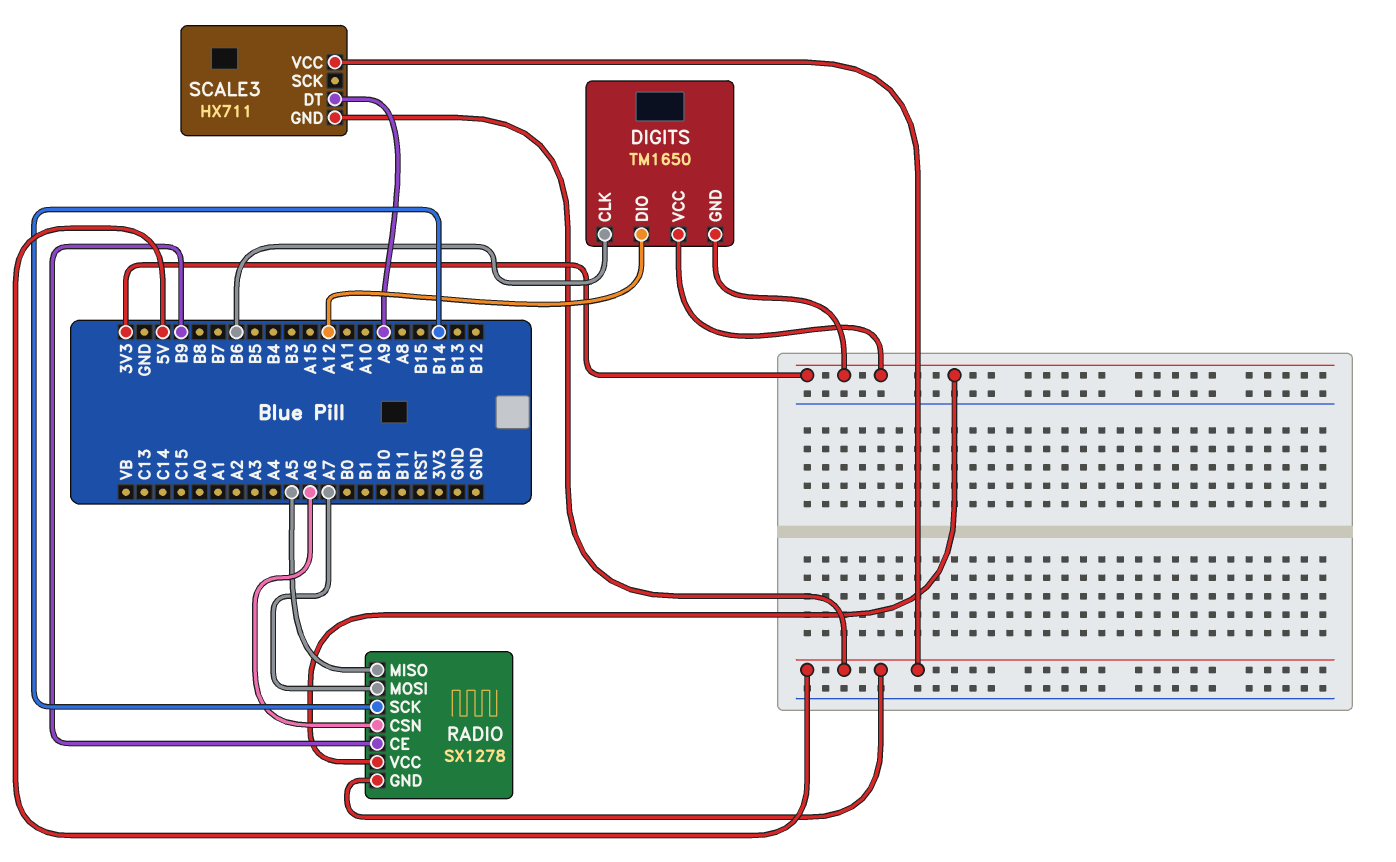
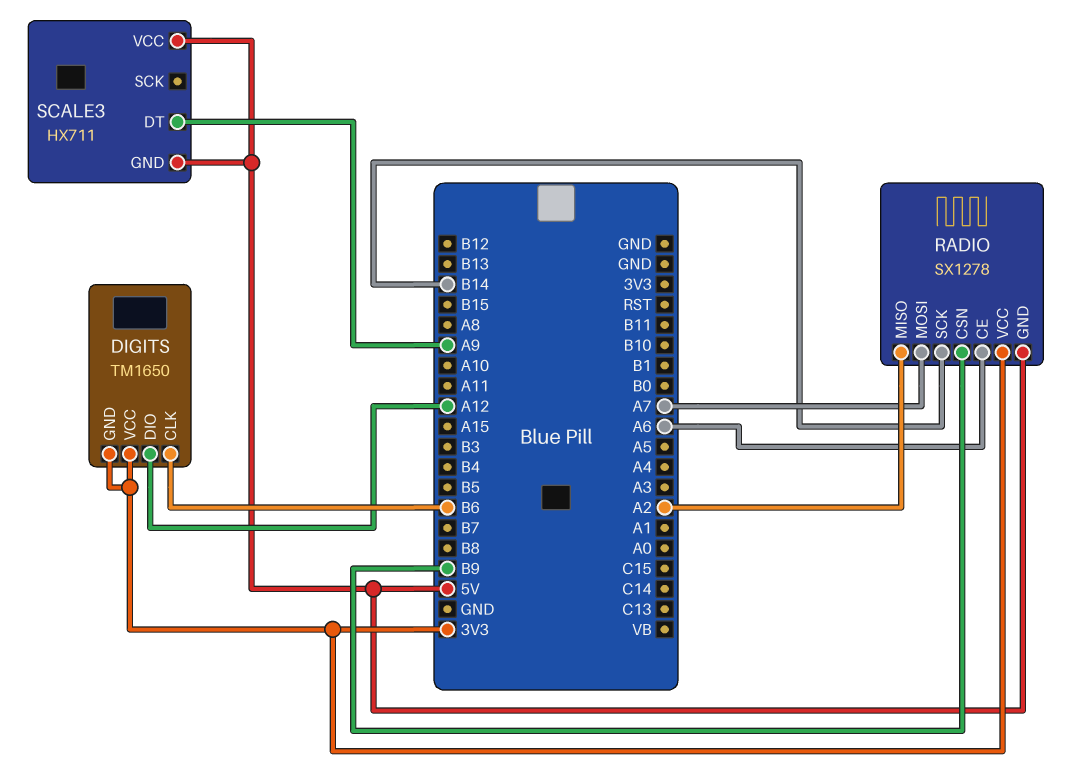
RADIO pin CE: B9 -> A6
RADIO pin CSN: A6 -> B9
RADIO pin MISO: A5 -> A2

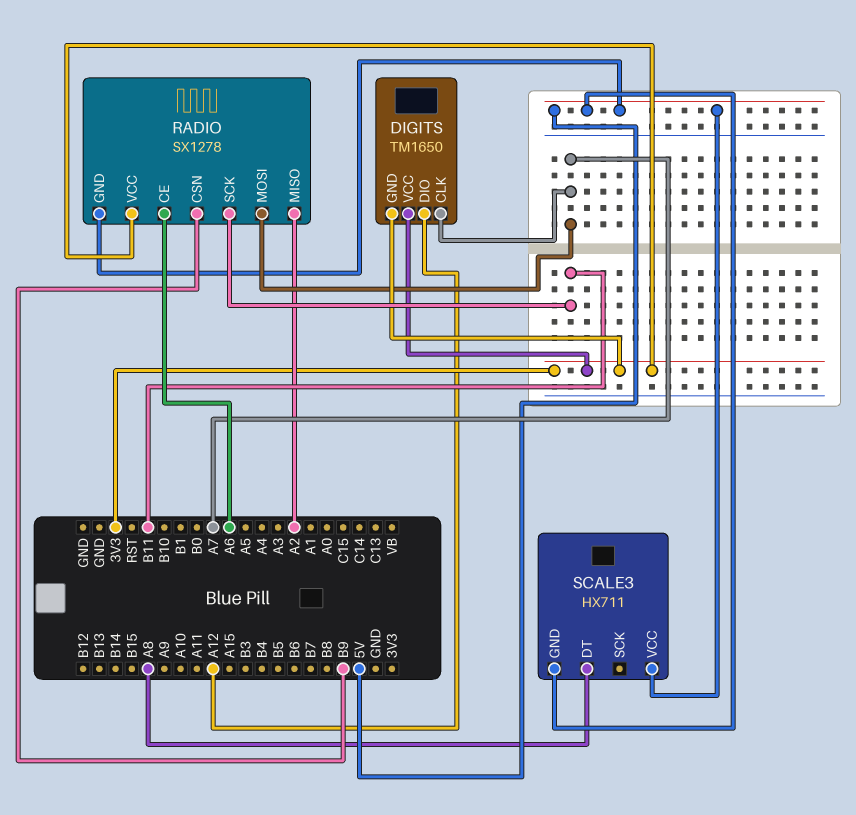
DIGITS pin CLK: B6 -> A7
RADIO pin SCK: B14 -> B11
SCALE3 pin DT: A9 -> A8

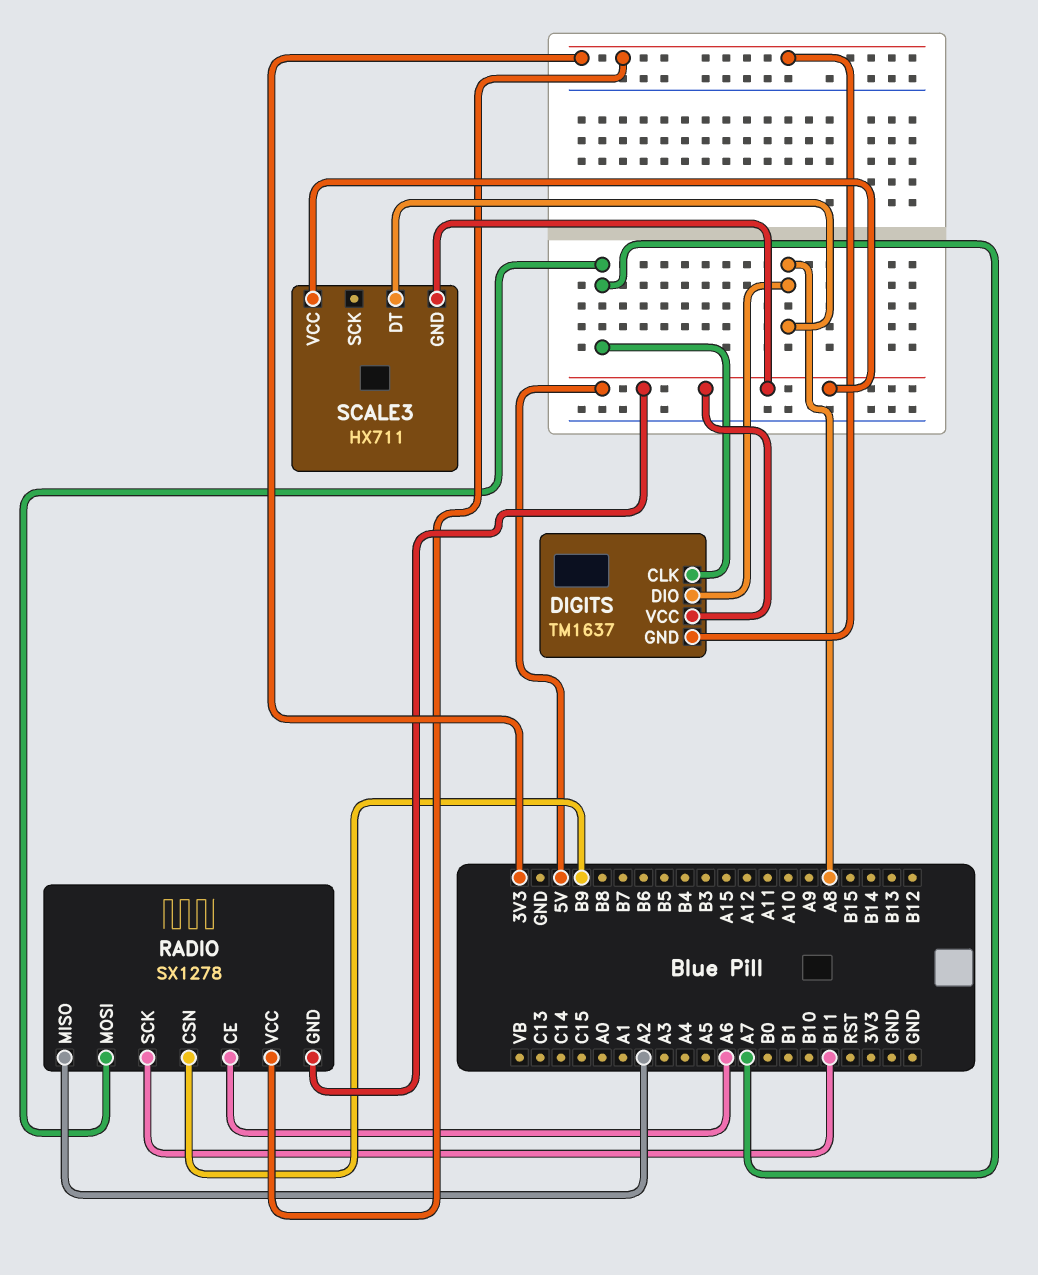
DIGITS: TM1650 -> TM1637
DIGITS pin DIO: A12 -> A8
DIGITS pin VCC: 3V3 -> 5V

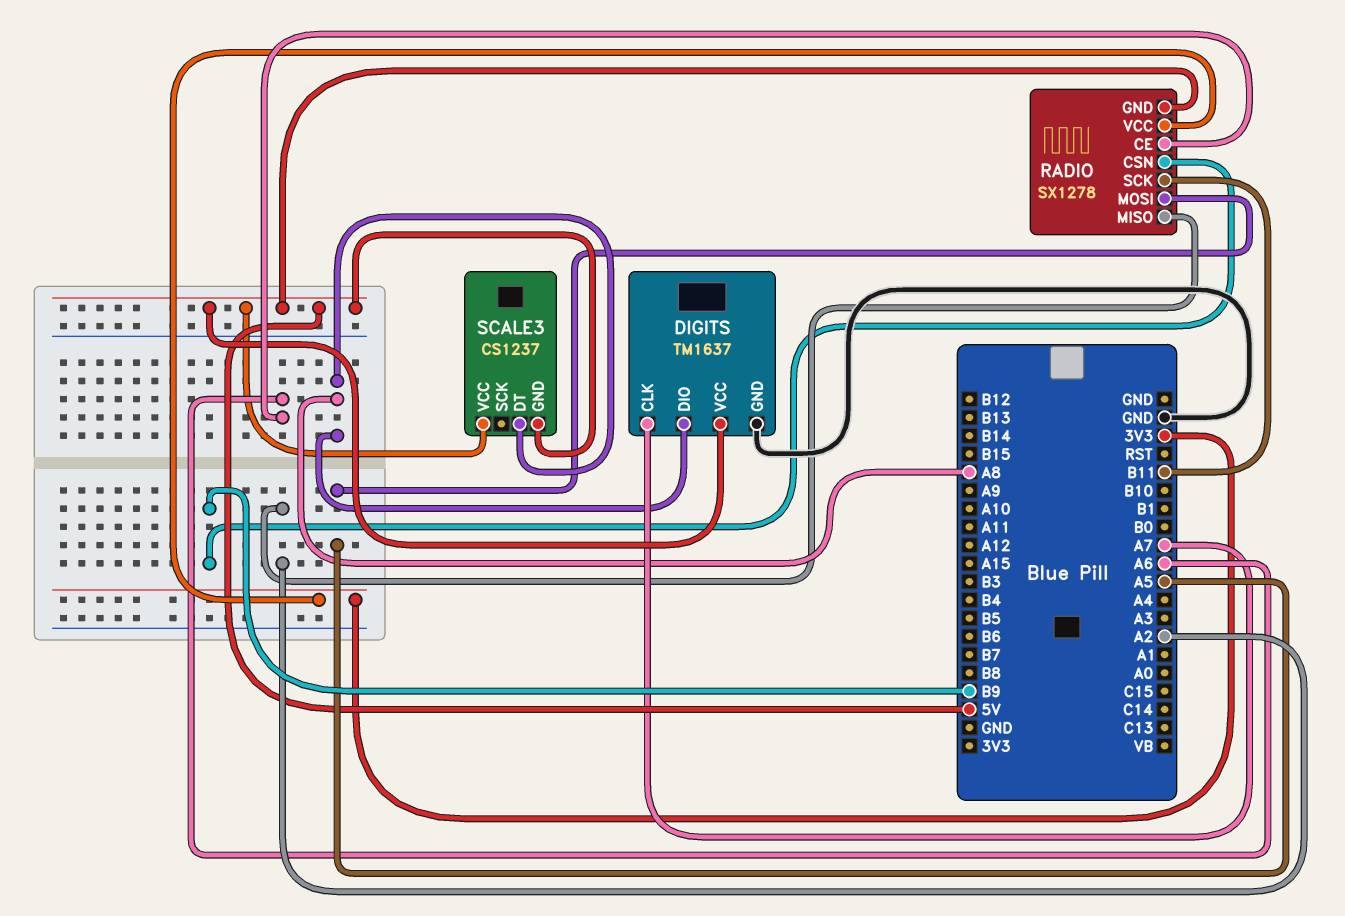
DIGITS pin GND: 3V3 -> GND
RADIO pin MOSI: A7 -> A5
SCALE3: HX711 -> CS1237

